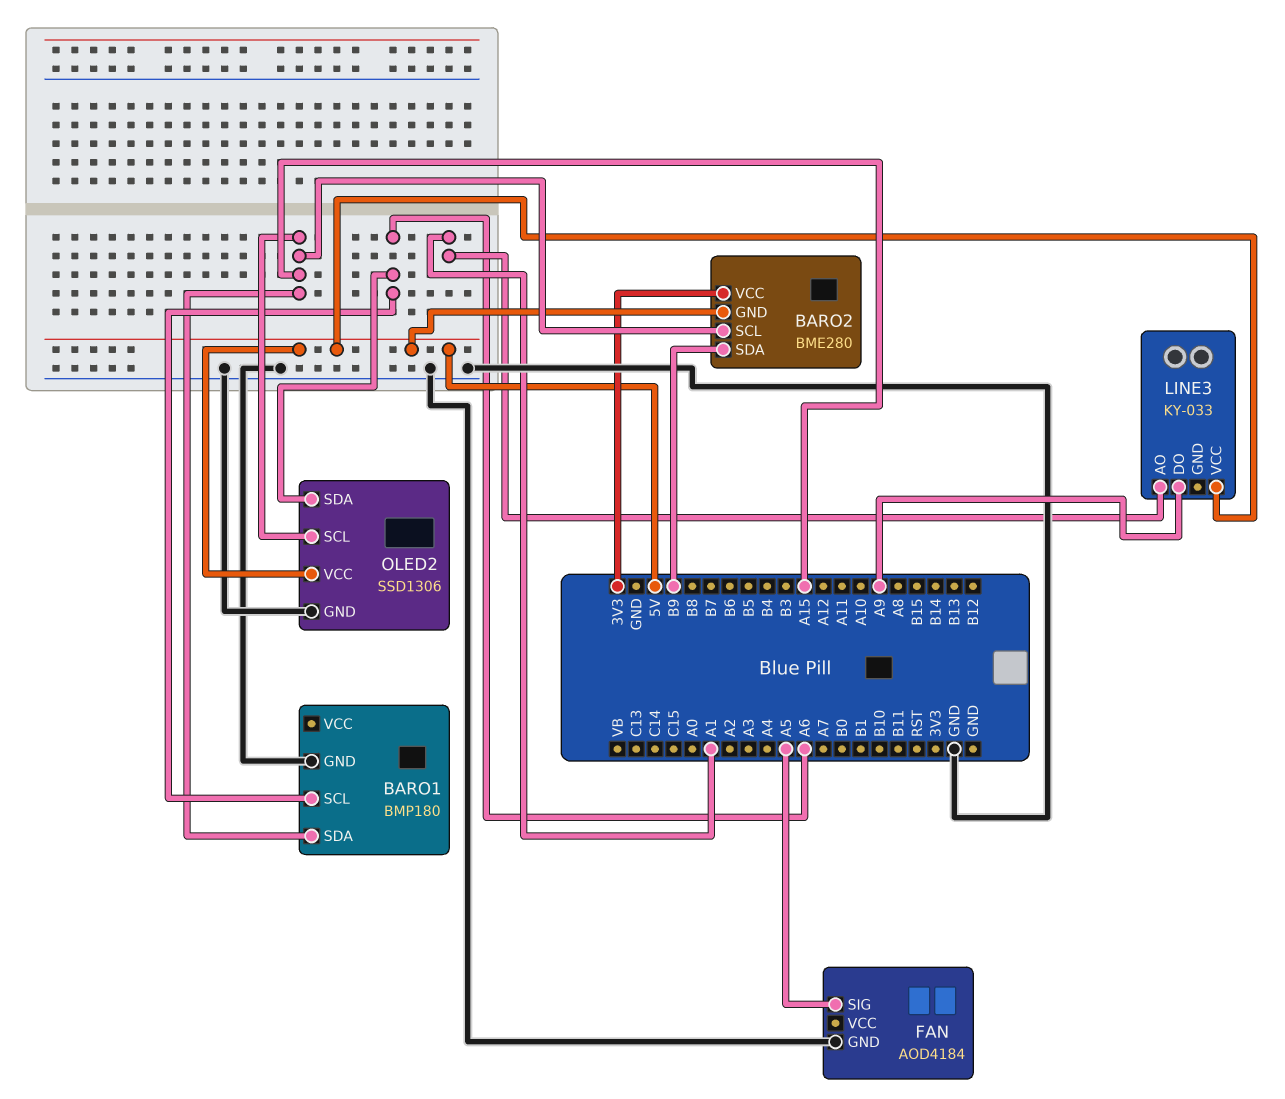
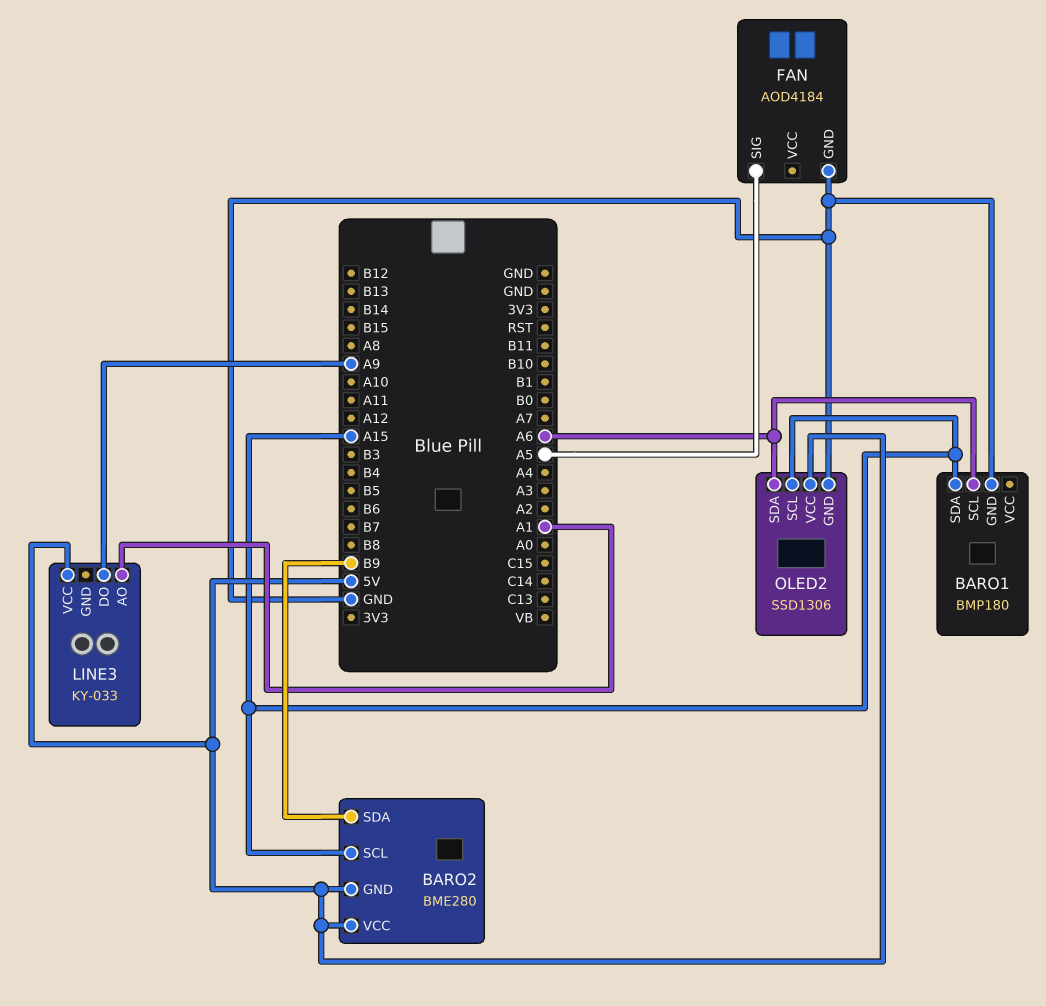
BARO2 pin VCC: 3V3 -> 5V

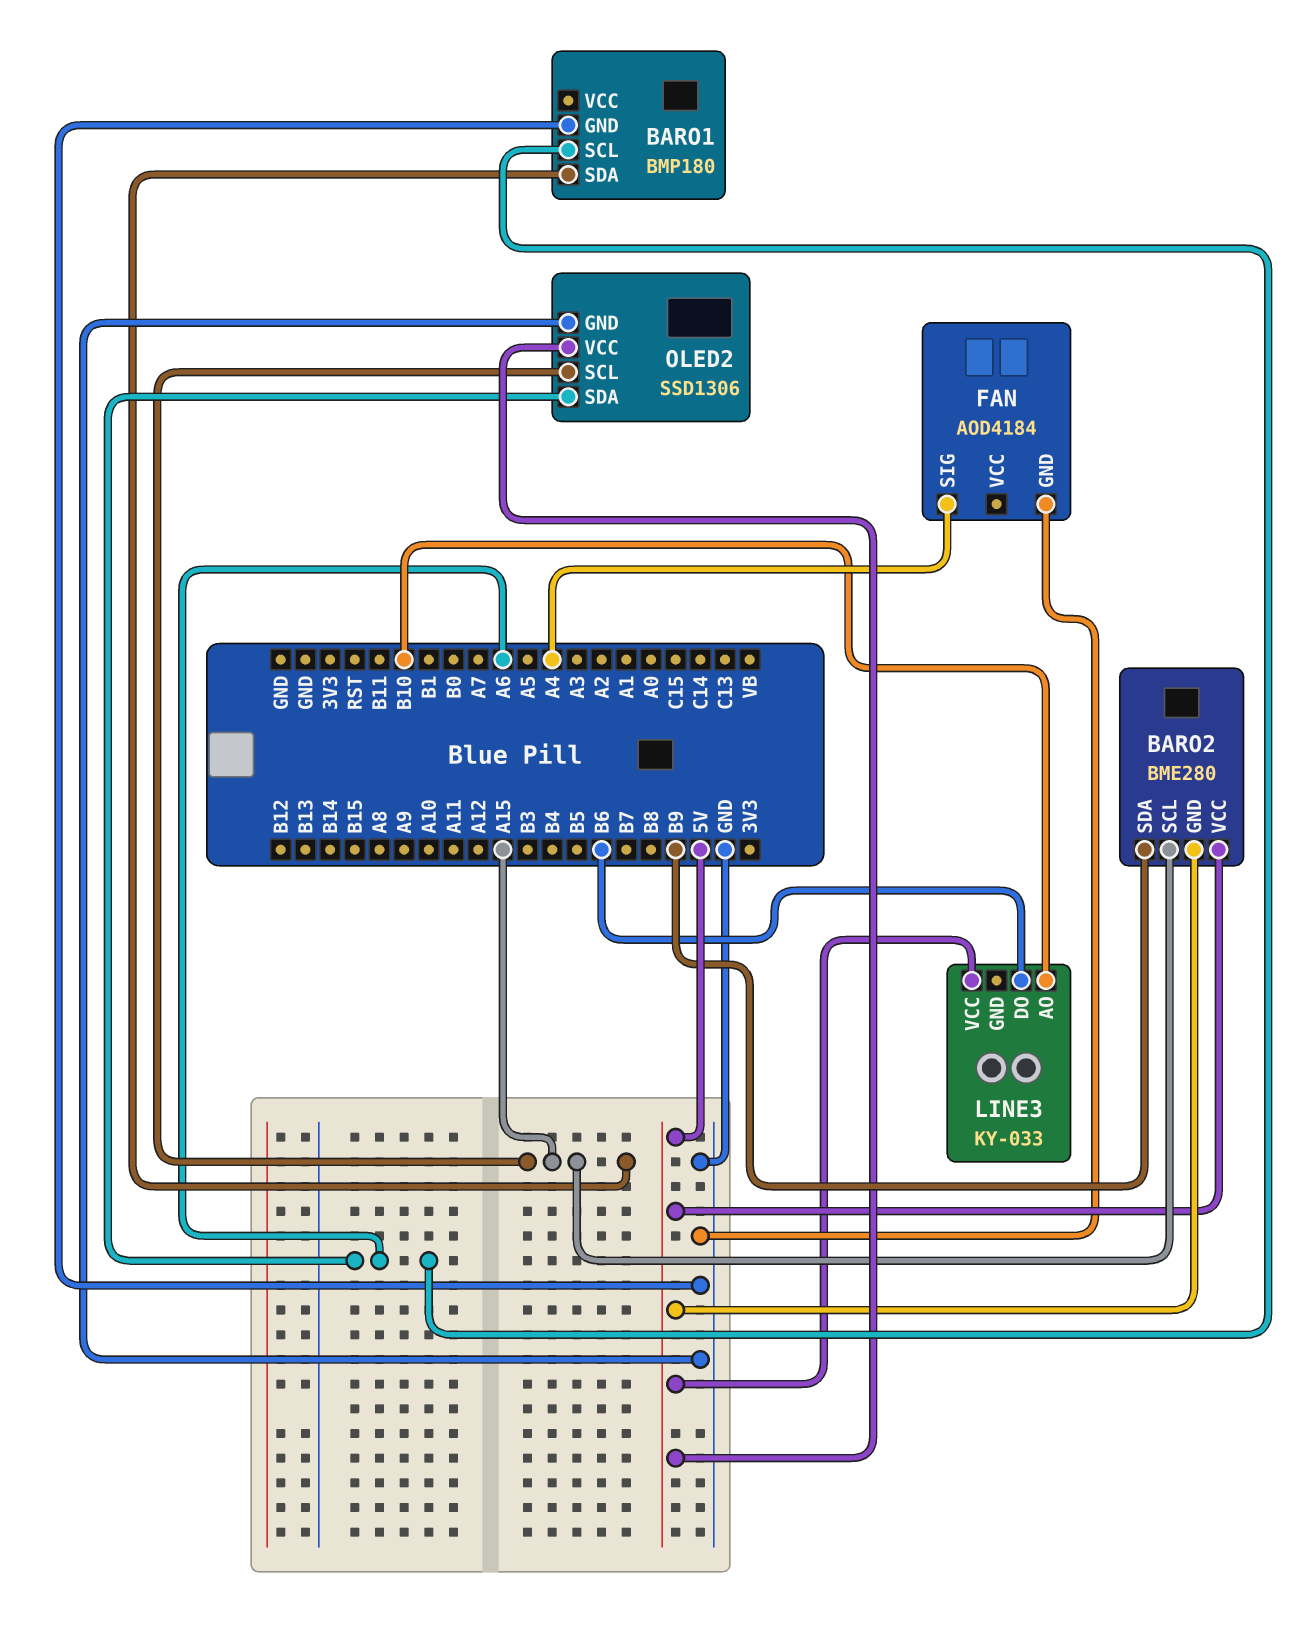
FAN pin SIG: A5 -> A4
LINE3 pin AO: A1 -> B10
LINE3 pin DO: A9 -> B6

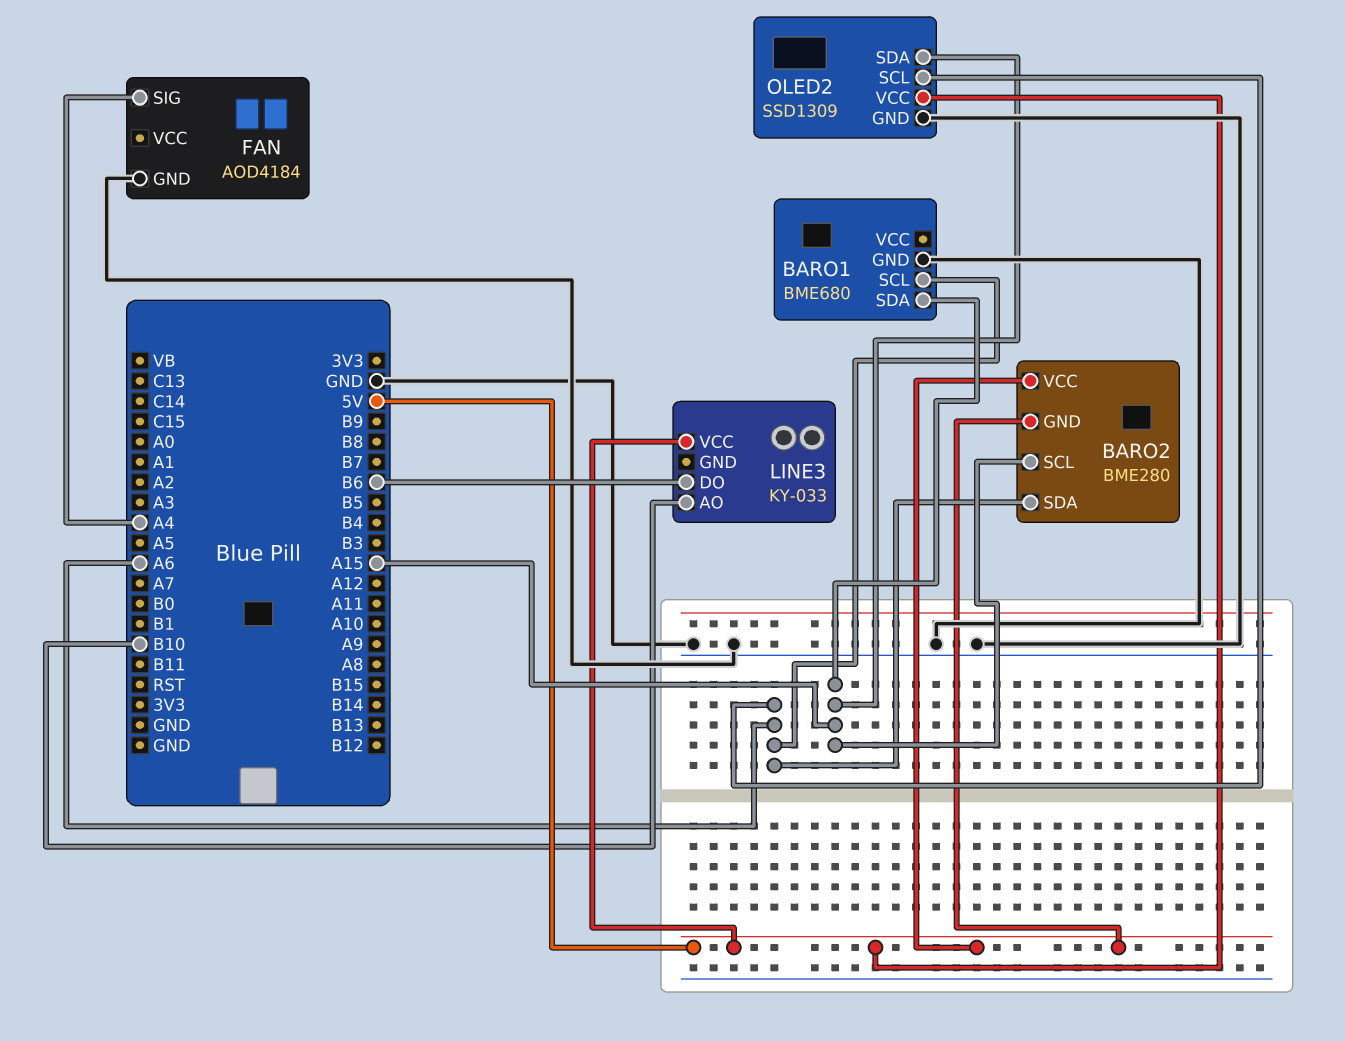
BARO1: BMP180 -> BME680
BARO2 pin SDA: B9 -> A6
OLED2: SSD1306 -> SSD1309
OLED2 pin SCL: A15 -> A6
OLED2 pin SDA: A6 -> A15

